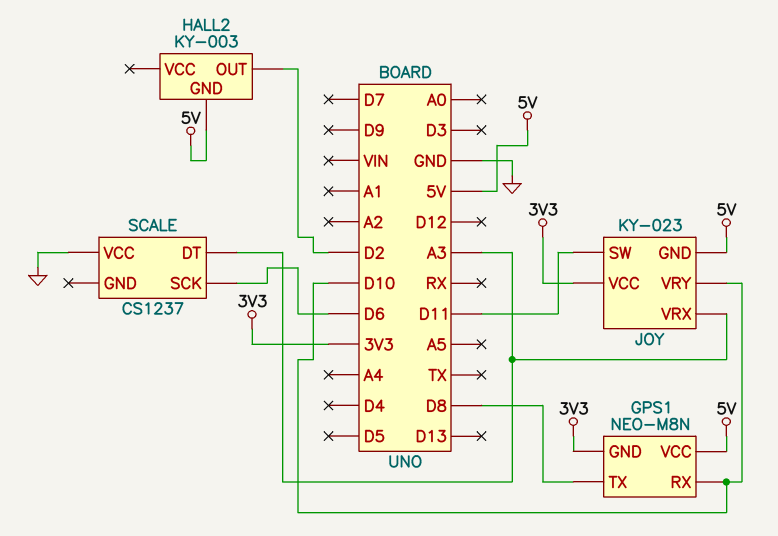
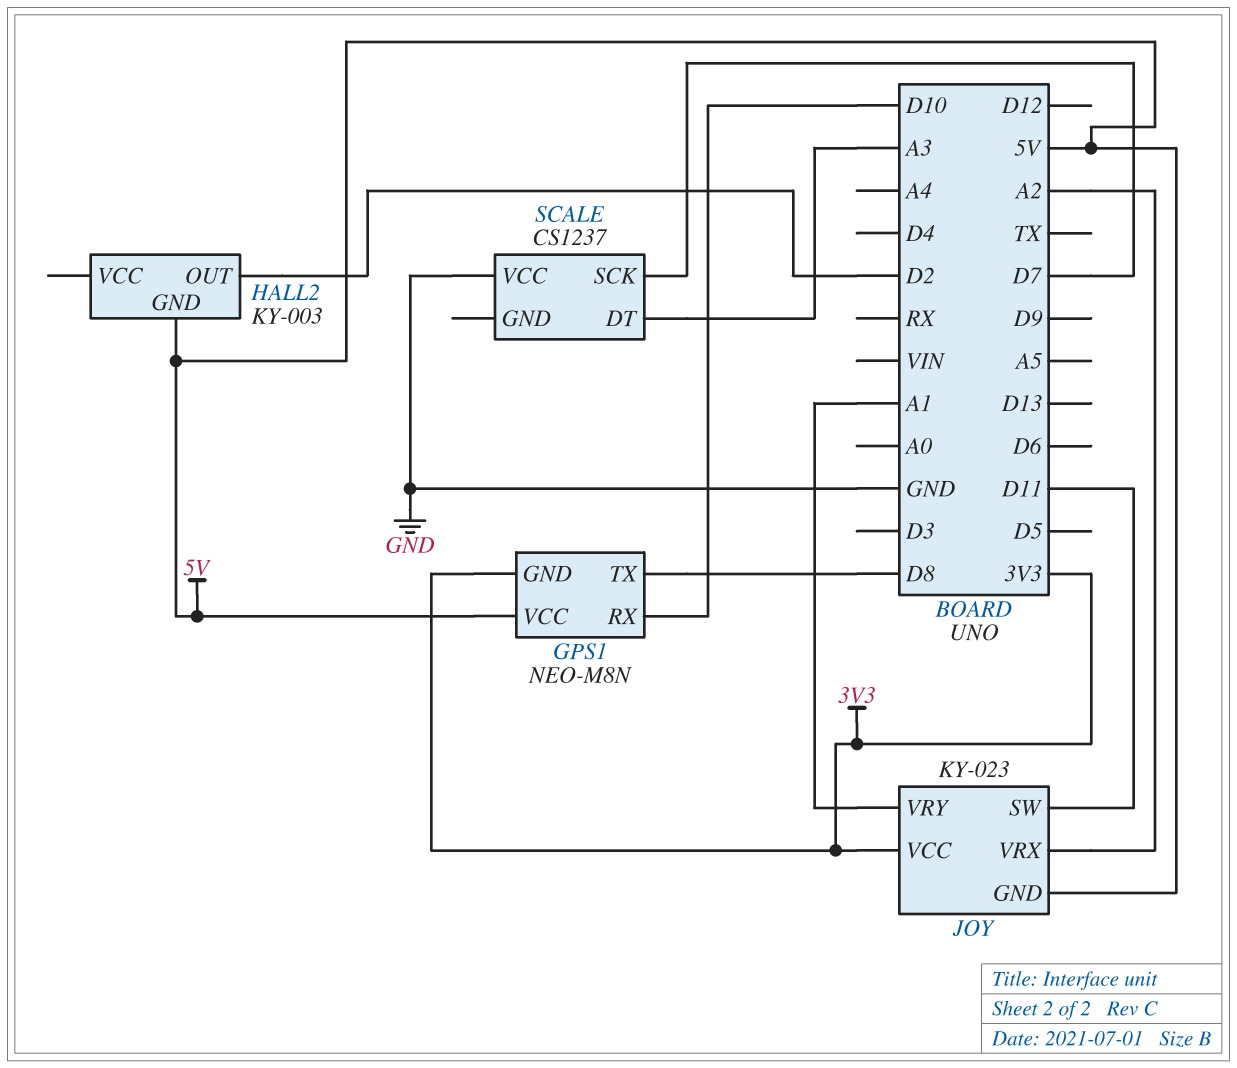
JOY pin VRX: A3 -> A2
JOY pin VRY: D10 -> A1
SCALE pin SCK: D6 -> D7

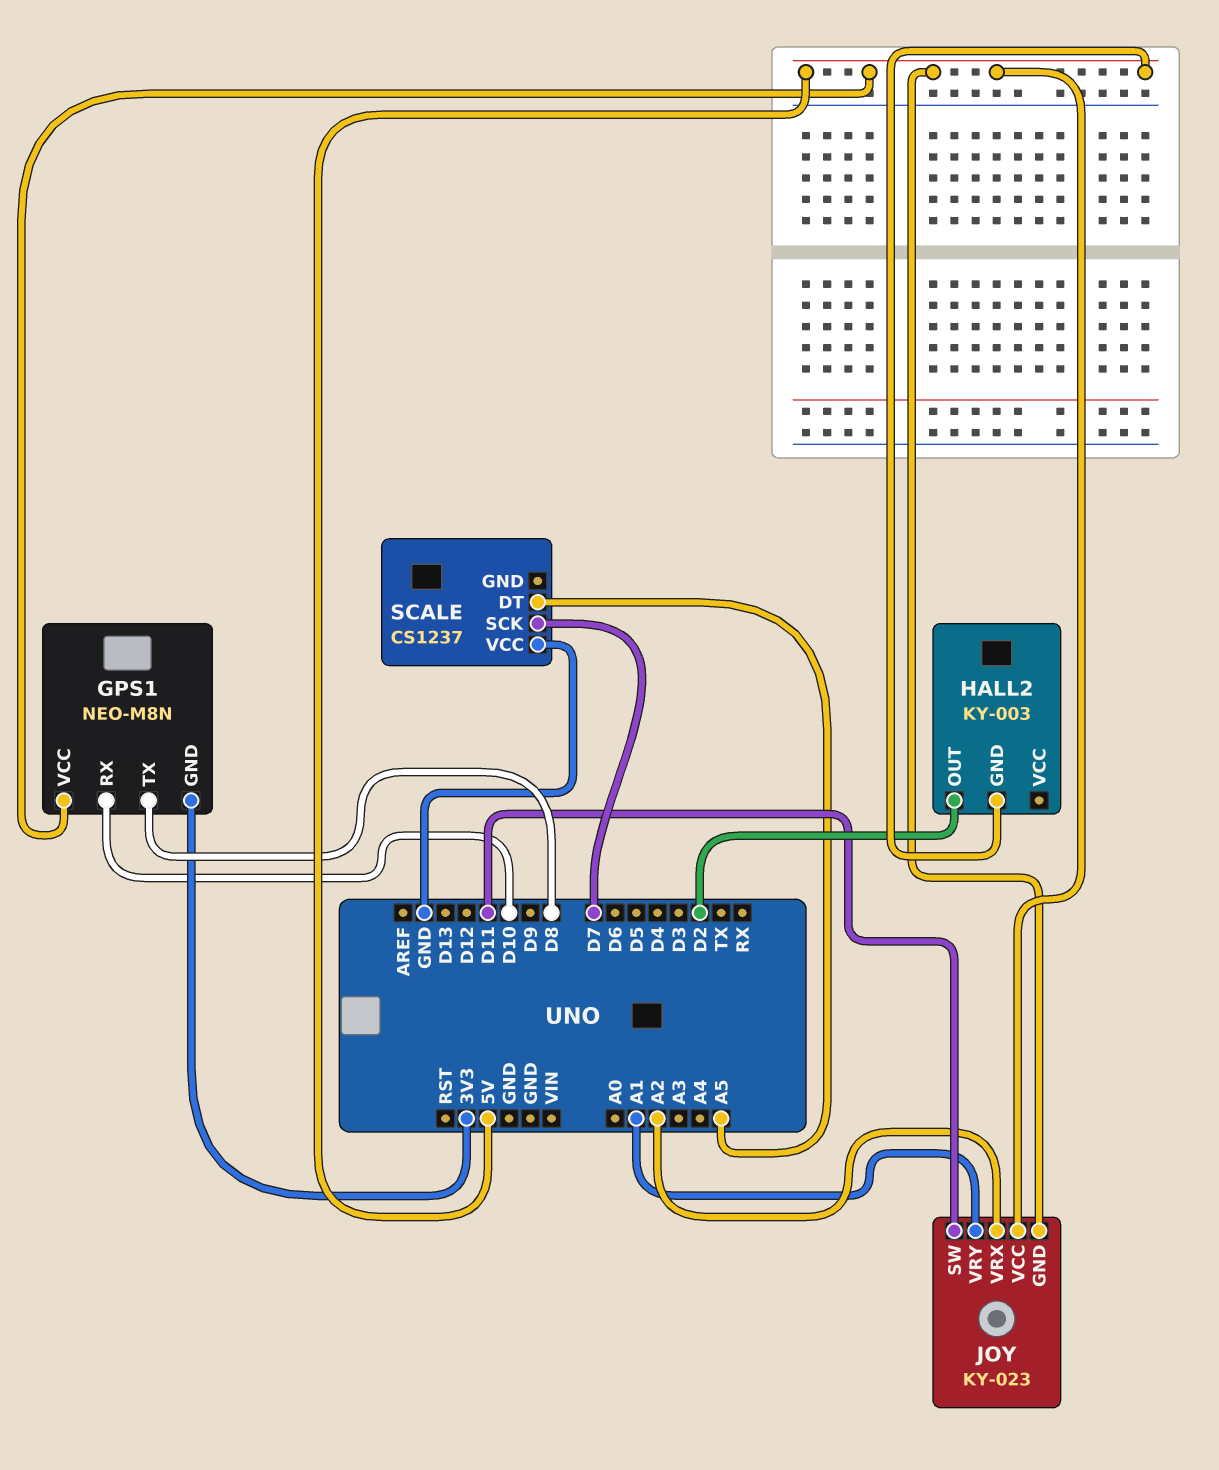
JOY pin VCC: 3V3 -> 5V
SCALE pin DT: A3 -> A5

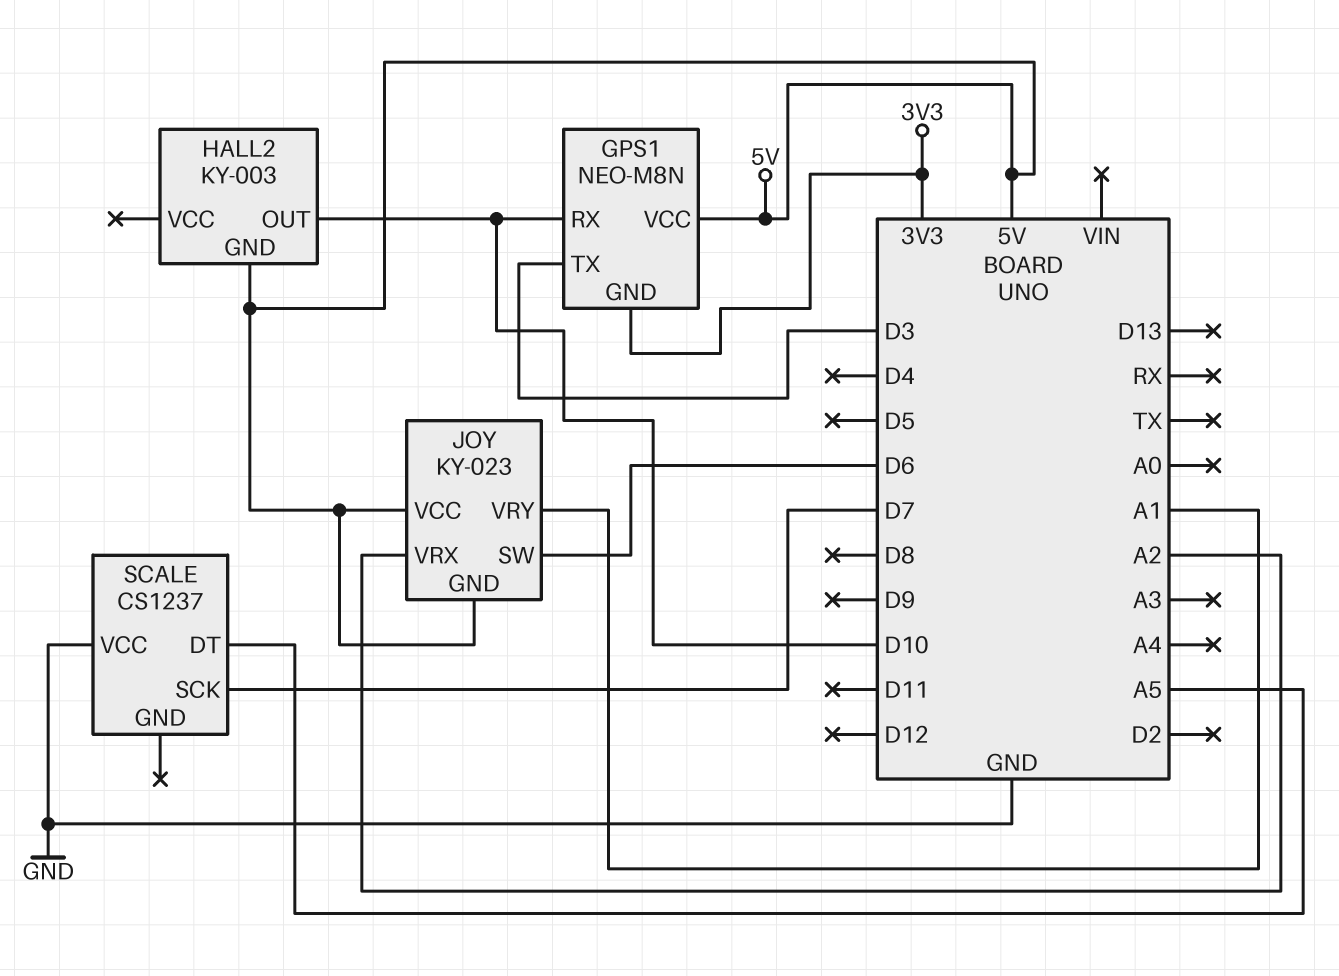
GPS1 pin TX: D8 -> D3
HALL2 pin OUT: D2 -> D10
JOY pin SW: D11 -> D6

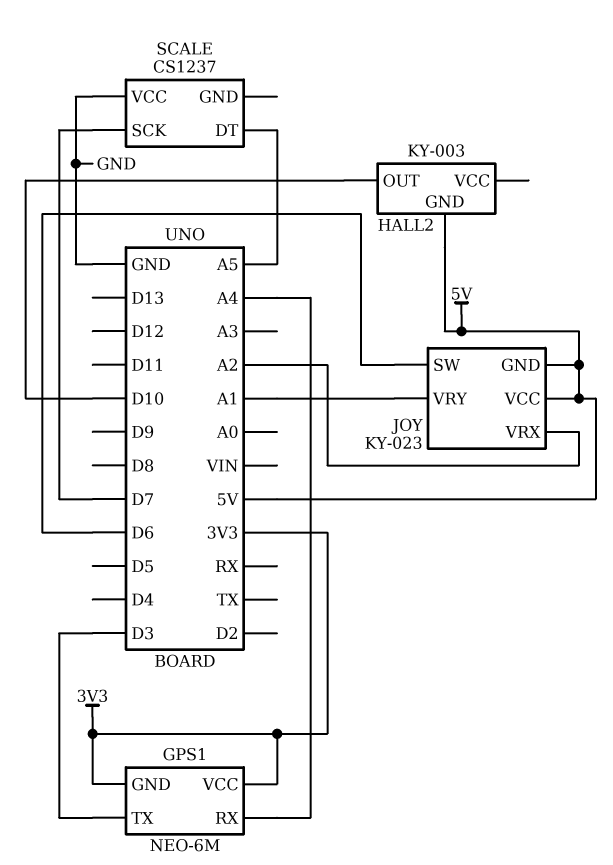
GPS1: NEO-M8N -> NEO-6M
GPS1 pin RX: D10 -> A4
GPS1 pin VCC: 5V -> 3V3

